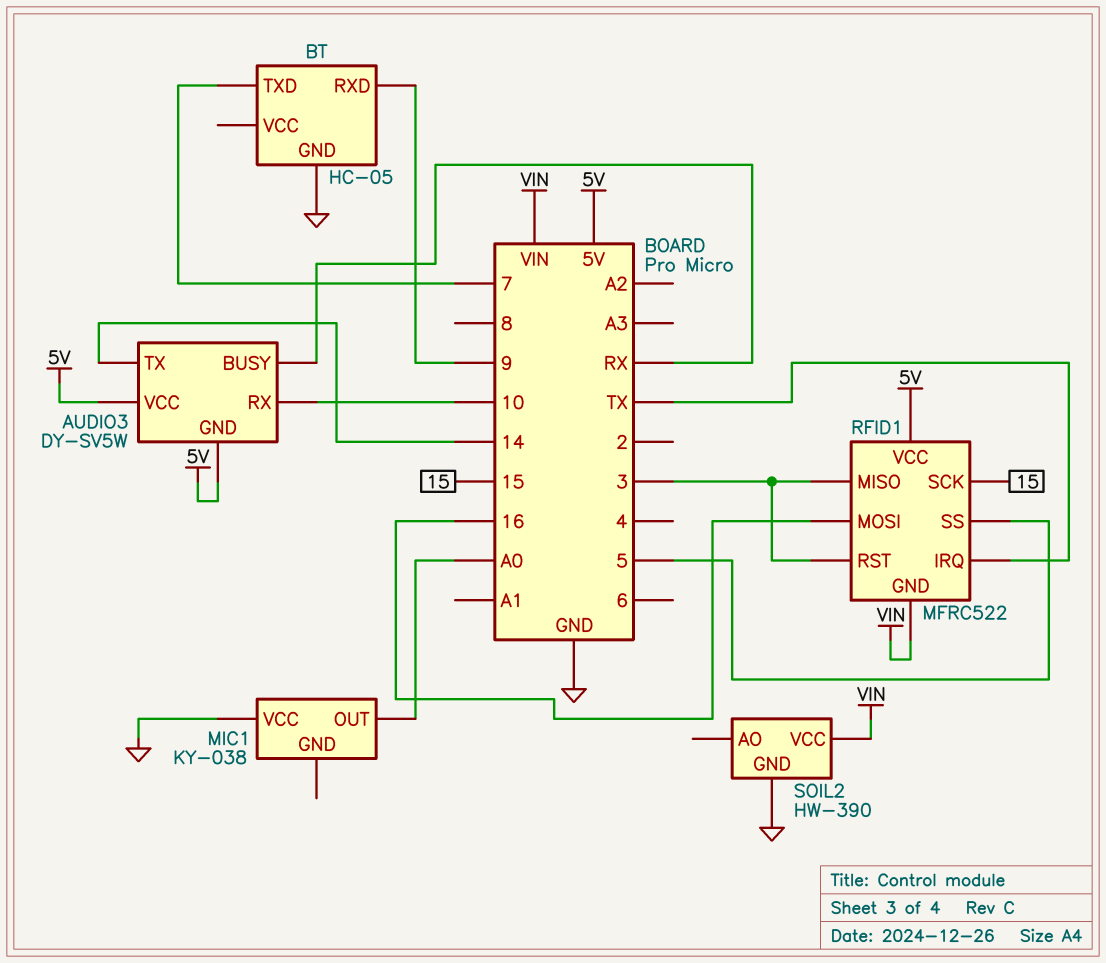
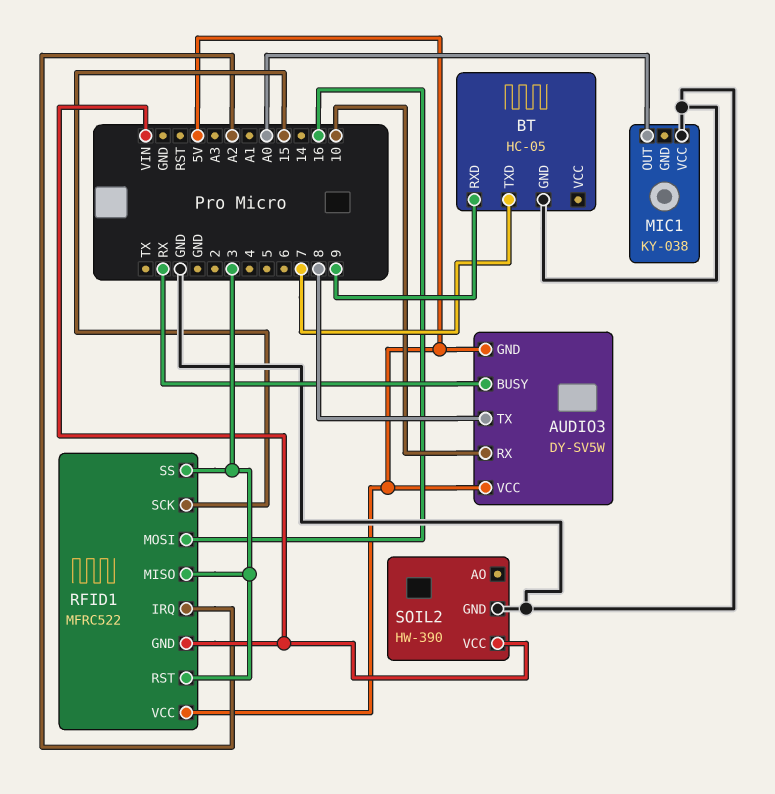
AUDIO3 pin TX: 14 -> 8
RFID1 pin IRQ: TX -> A2
RFID1 pin SS: 5 -> 3

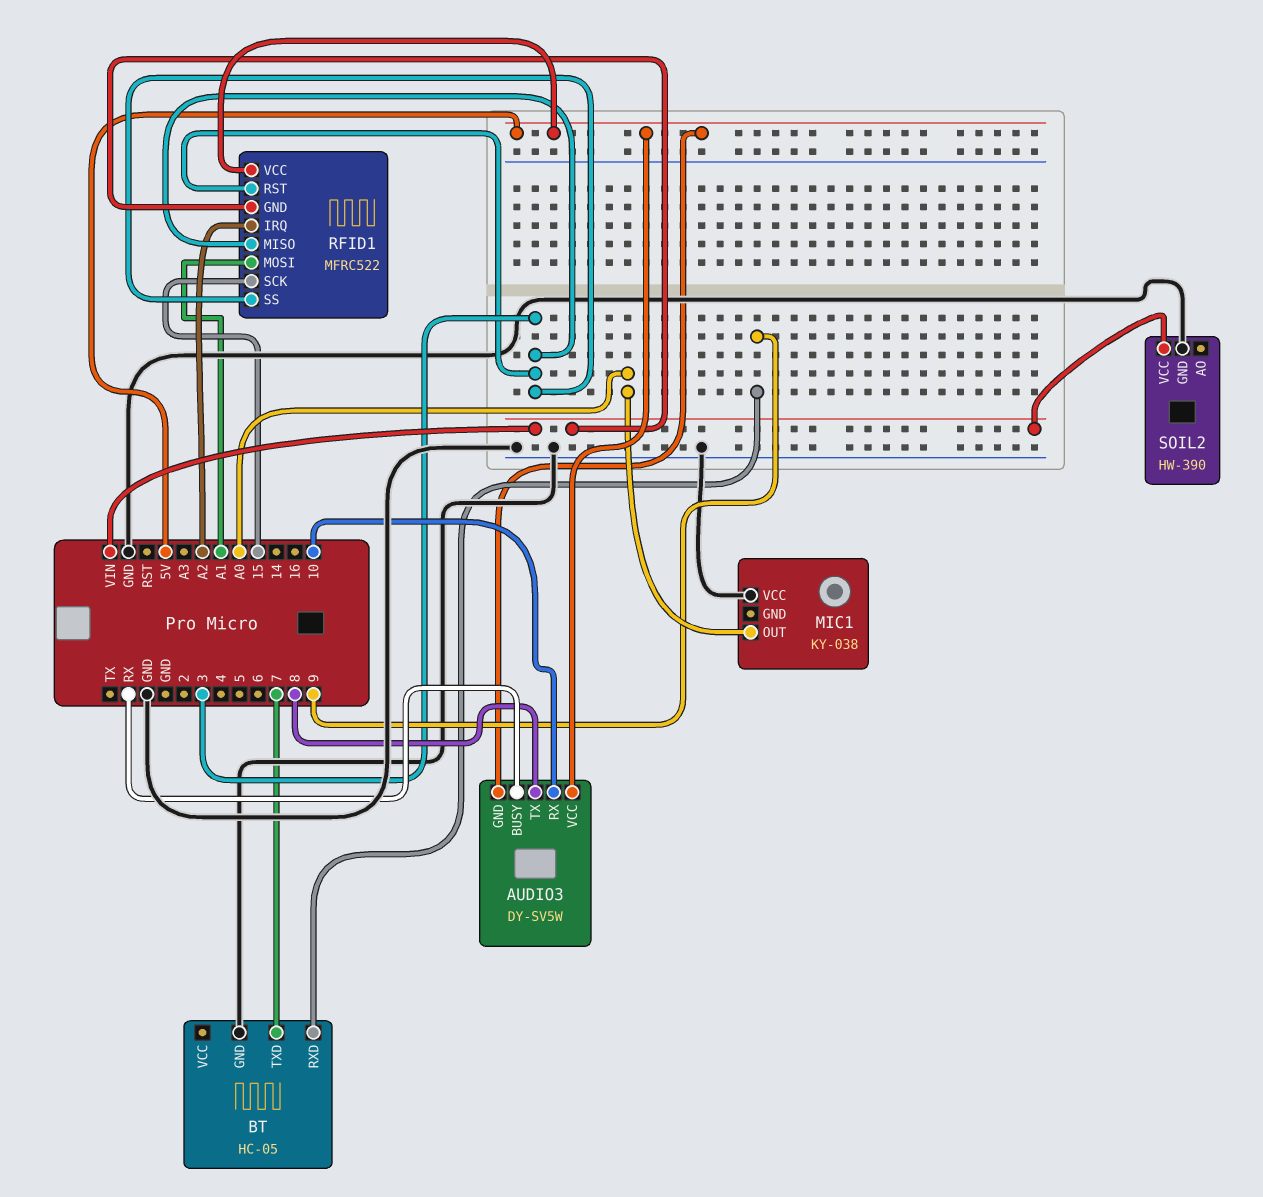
RFID1 pin MOSI: 16 -> A1

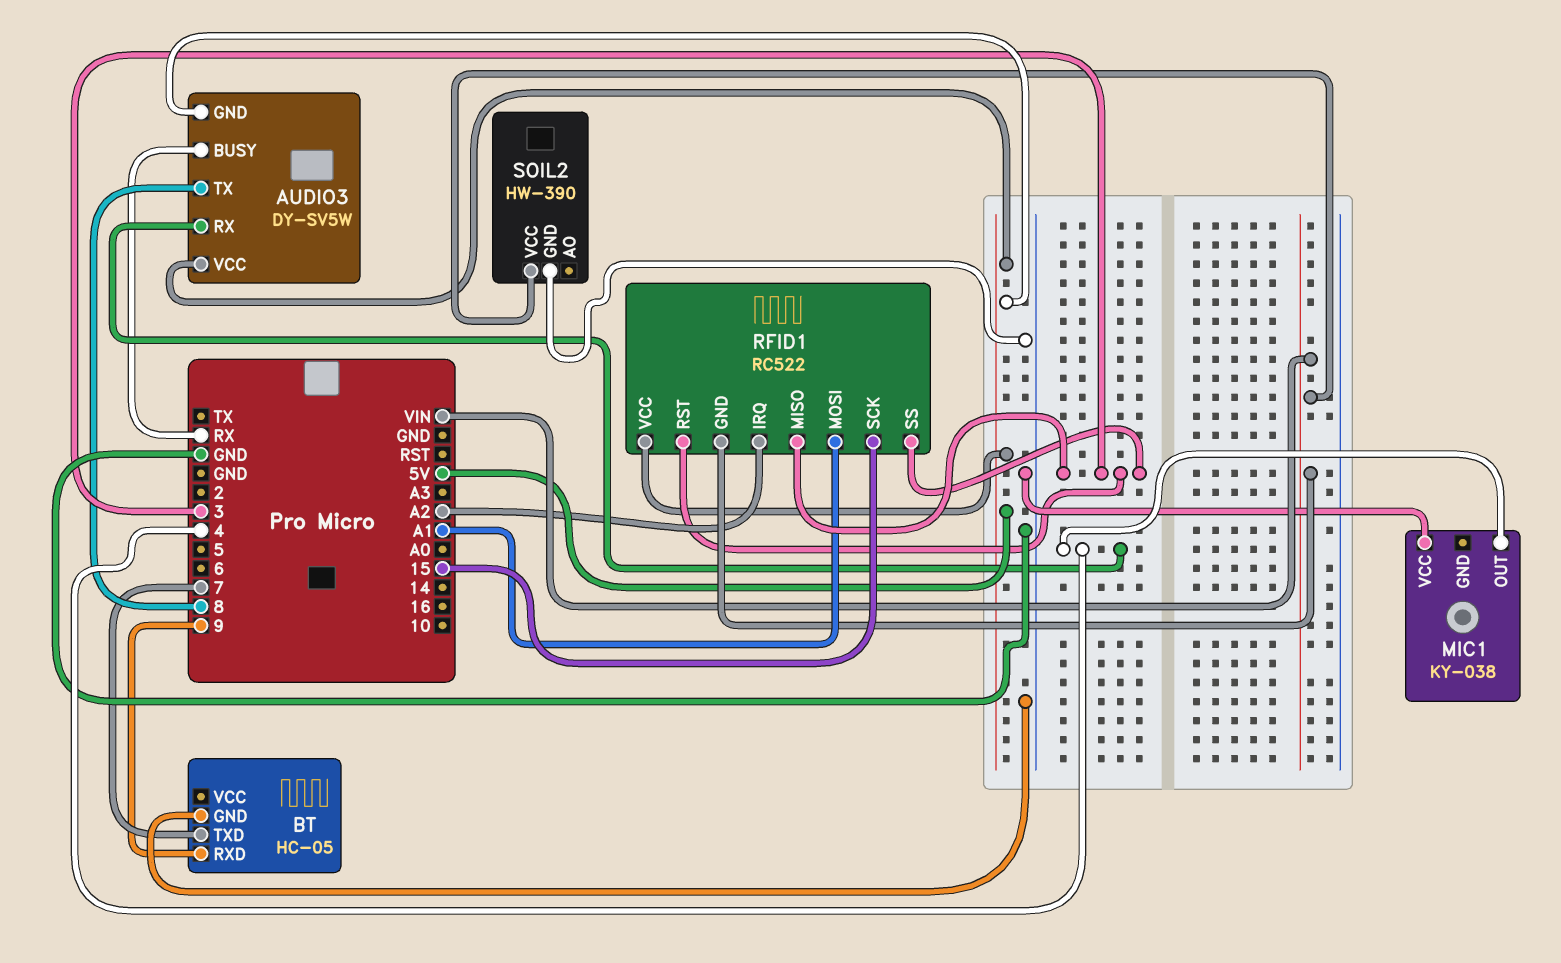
AUDIO3 pin RX: 10 -> 4
MIC1 pin OUT: A0 -> 4
RFID1: MFRC522 -> RC522

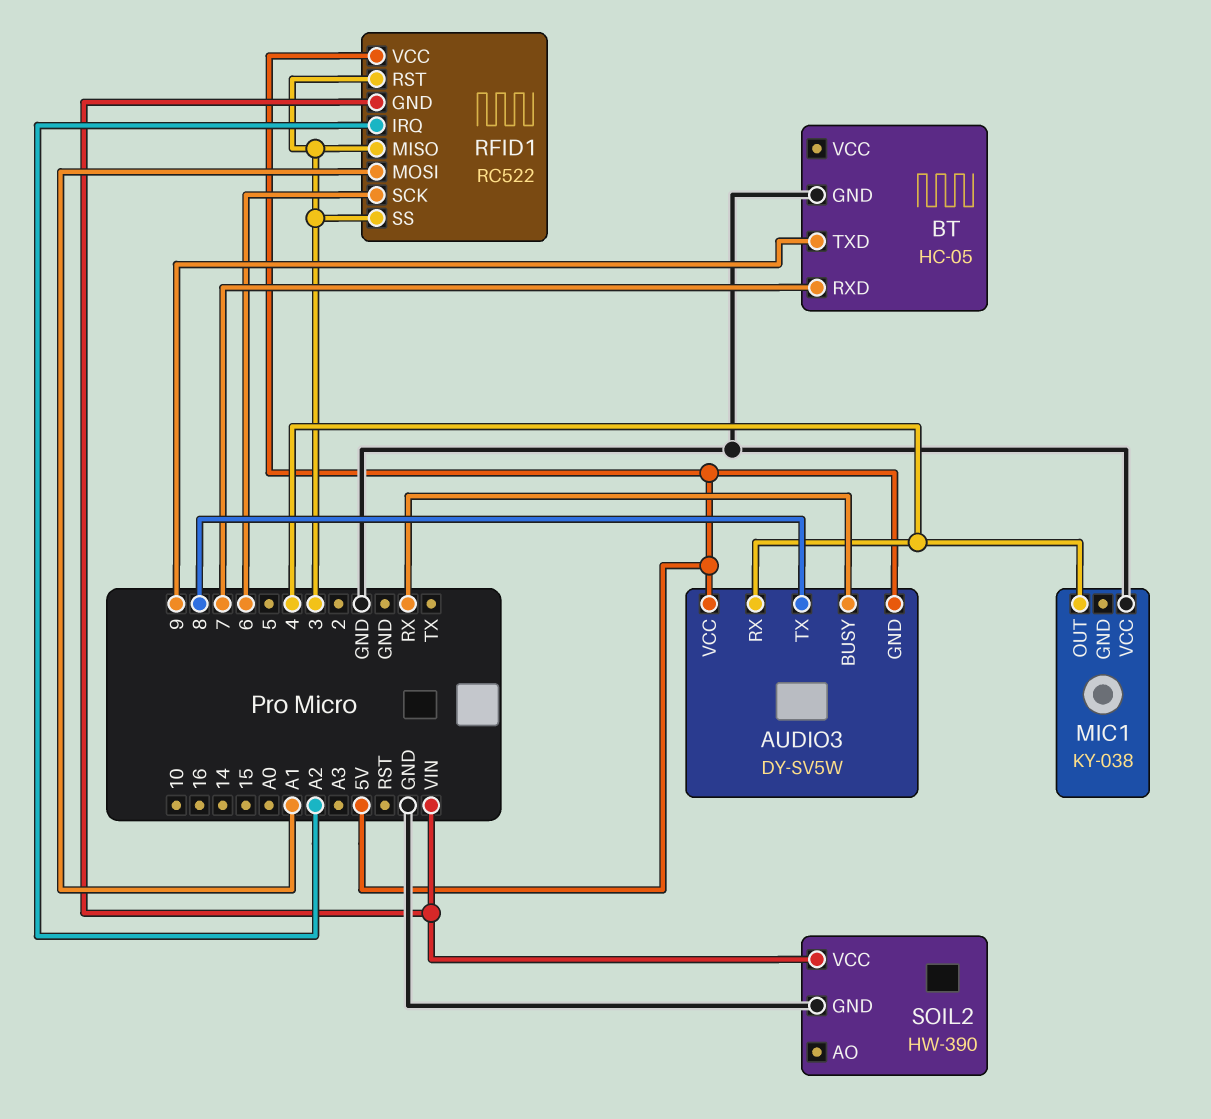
BT pin RXD: 9 -> 7
BT pin TXD: 7 -> 9
RFID1 pin SCK: 15 -> 6

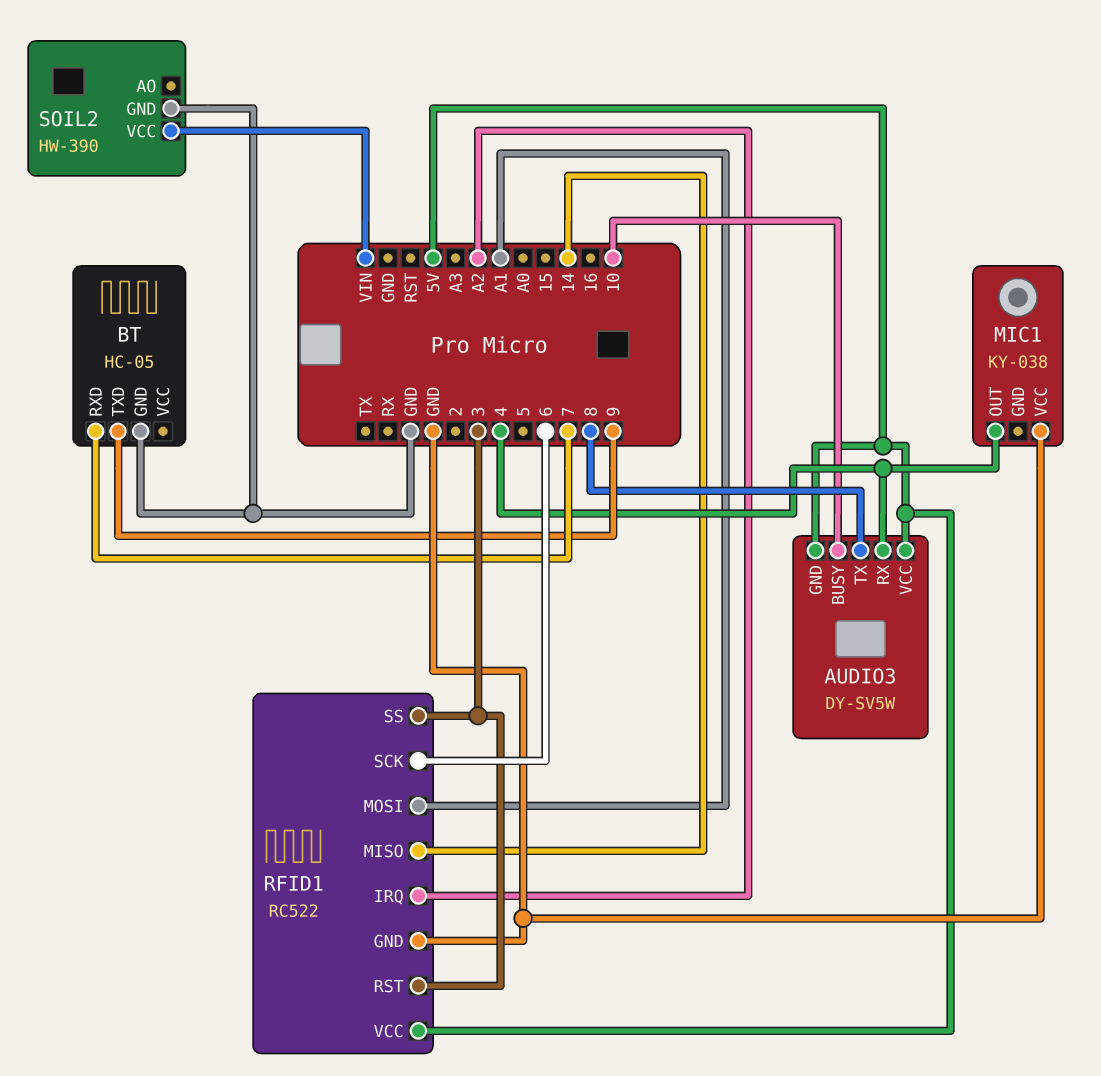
AUDIO3 pin BUSY: RX -> 10
RFID1 pin GND: VIN -> GND
RFID1 pin MISO: 3 -> 14

